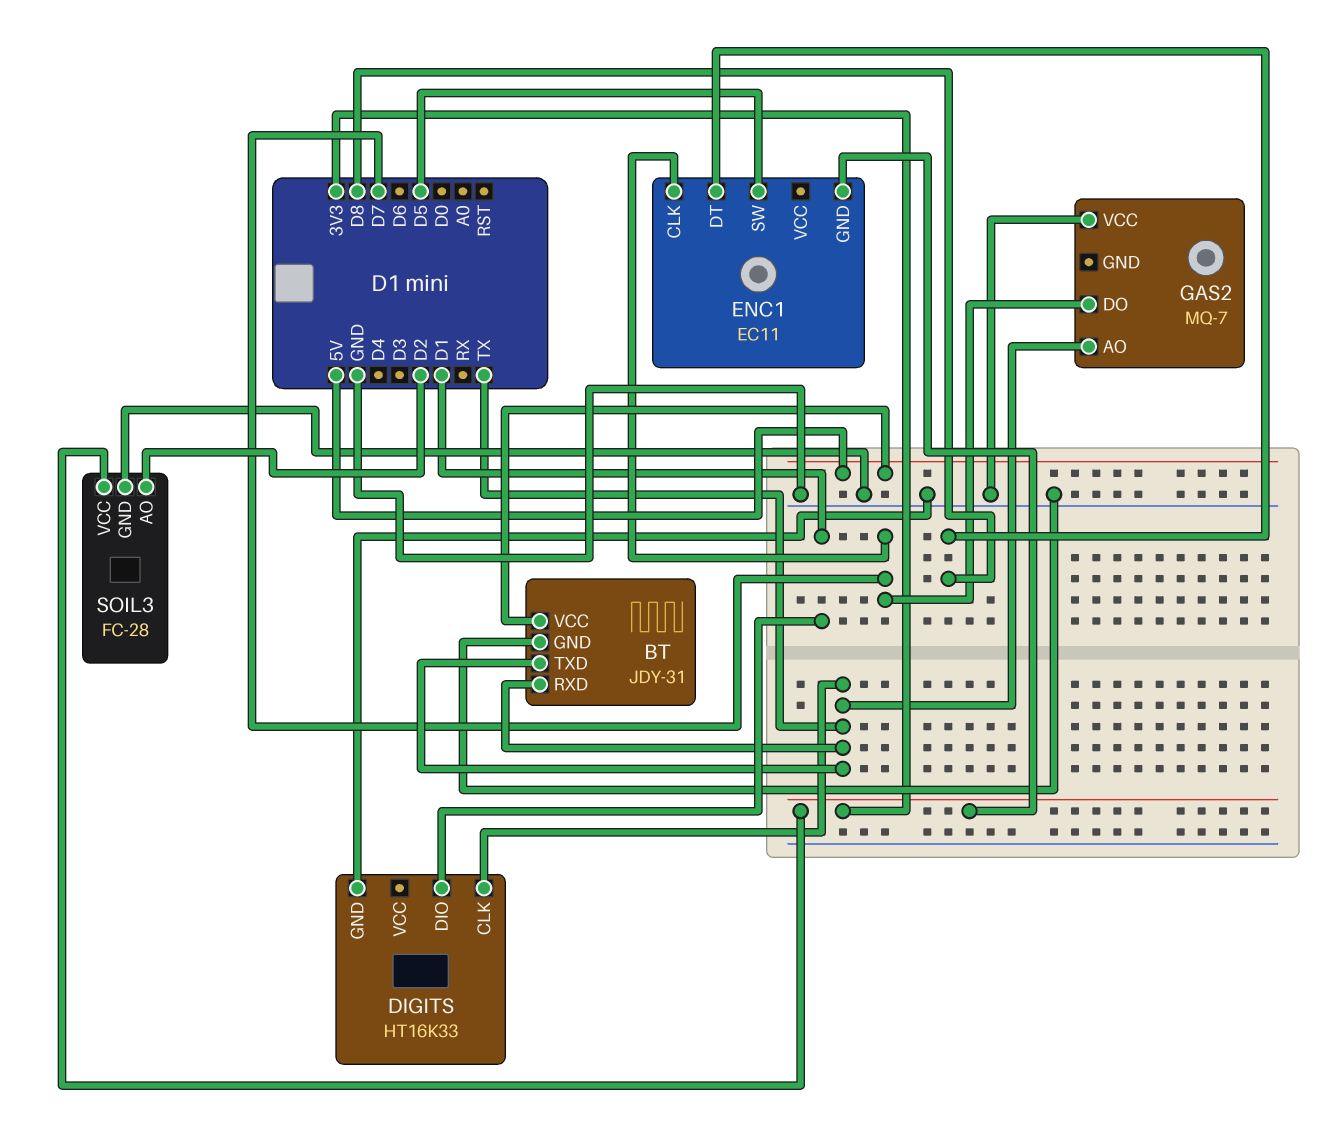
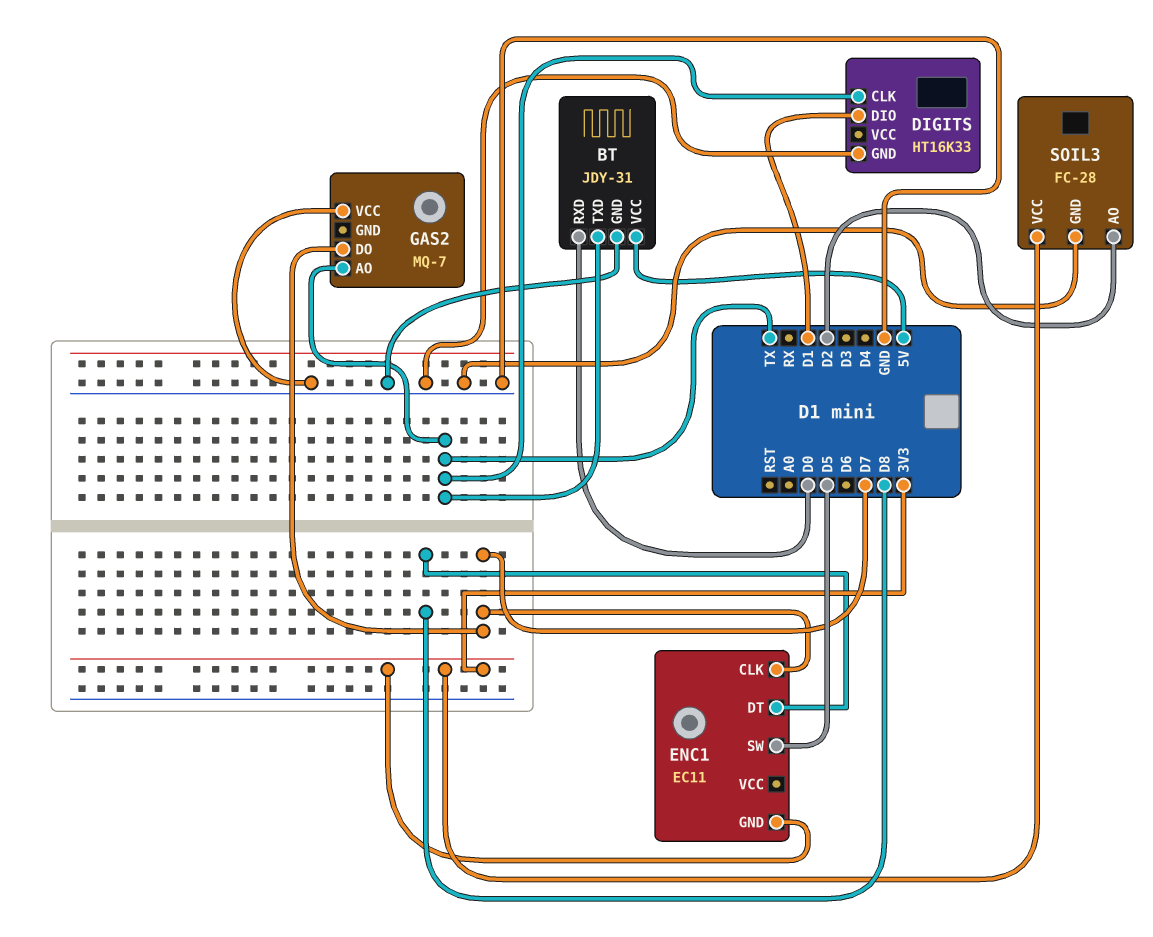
BT pin RXD: TX -> D0

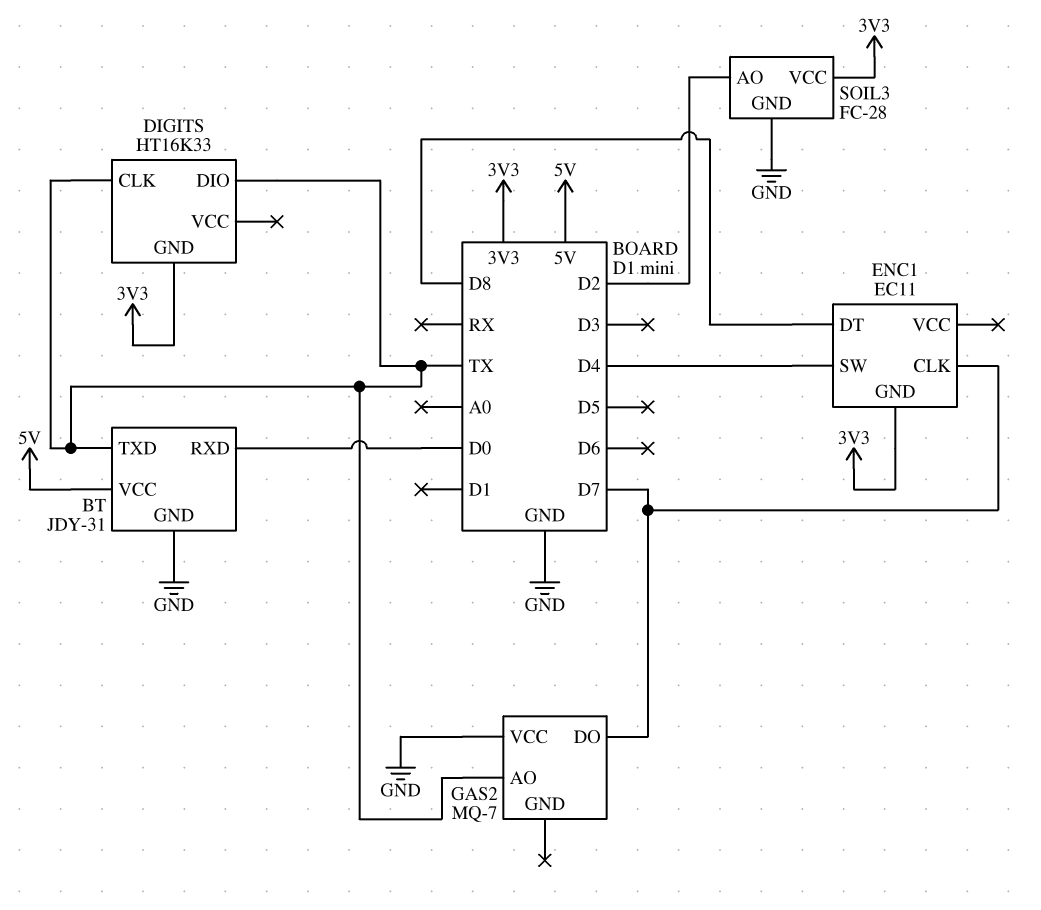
DIGITS pin DIO: D1 -> TX
DIGITS pin GND: GND -> 3V3
ENC1 pin SW: D5 -> D4

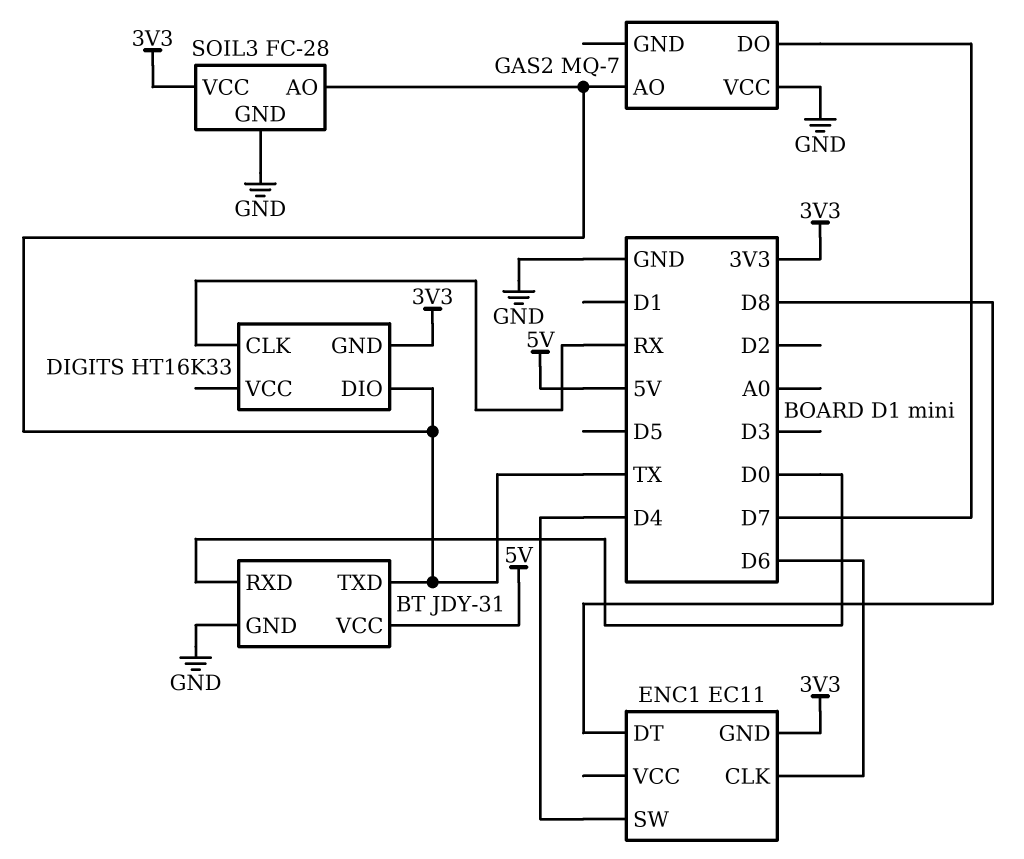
DIGITS pin CLK: TX -> RX
ENC1 pin CLK: D7 -> D6
SOIL3 pin AO: D2 -> TX

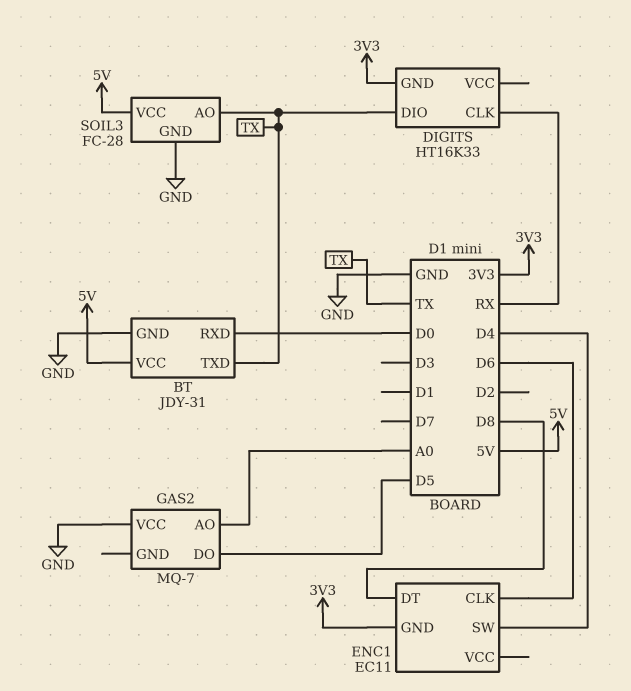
GAS2 pin AO: TX -> A0
GAS2 pin DO: D7 -> D5
SOIL3 pin VCC: 3V3 -> 5V

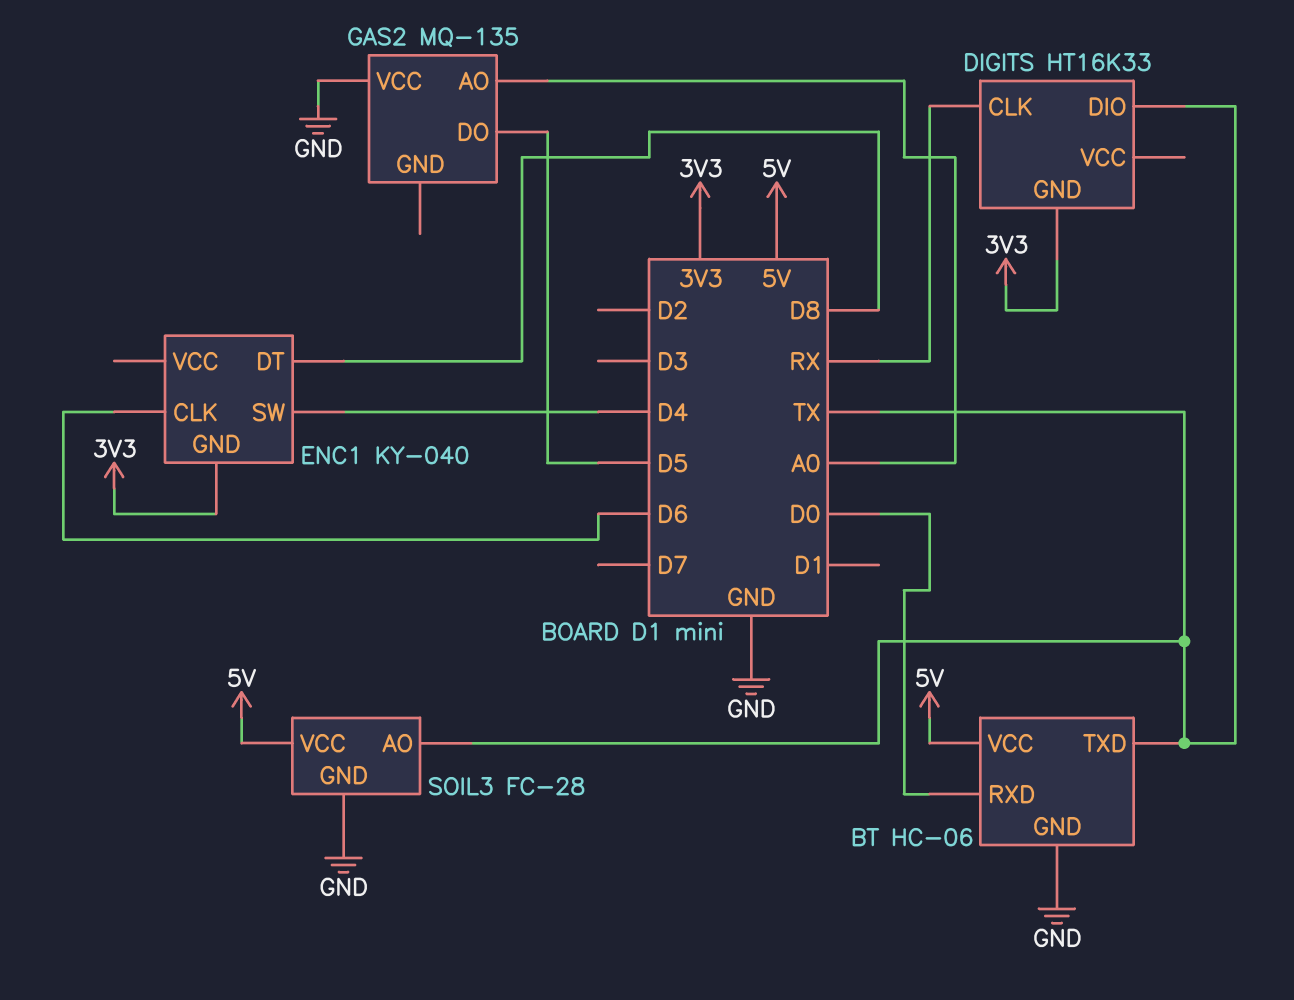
BT: JDY-31 -> HC-06
ENC1: EC11 -> KY-040
GAS2: MQ-7 -> MQ-135

